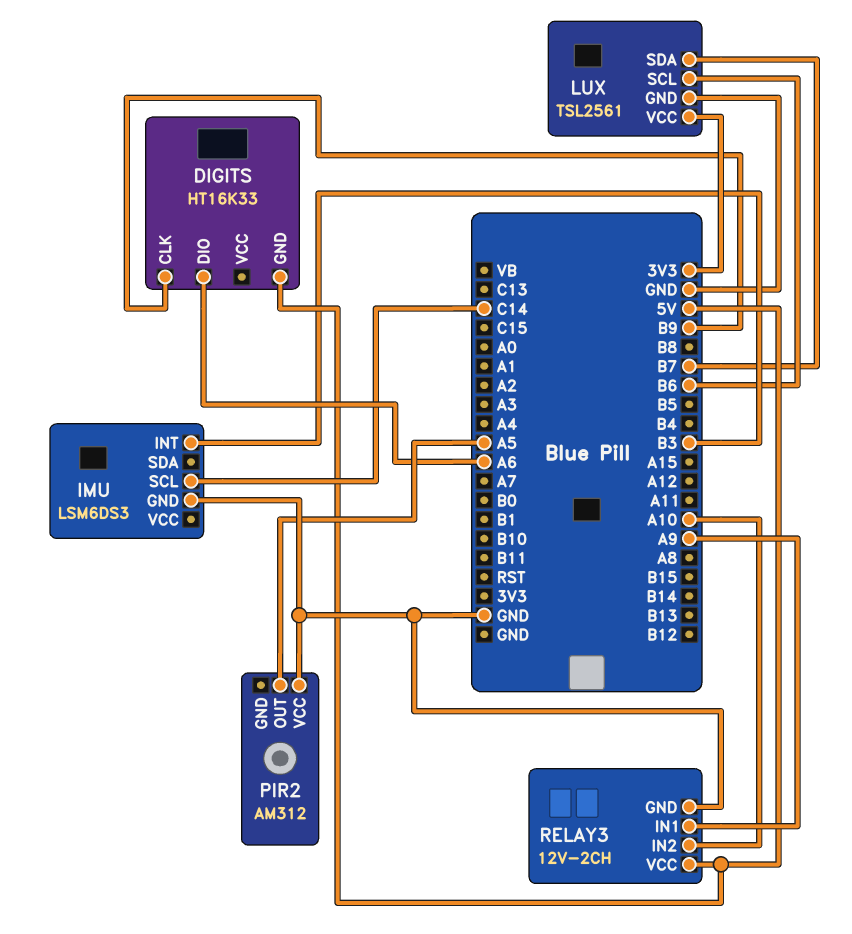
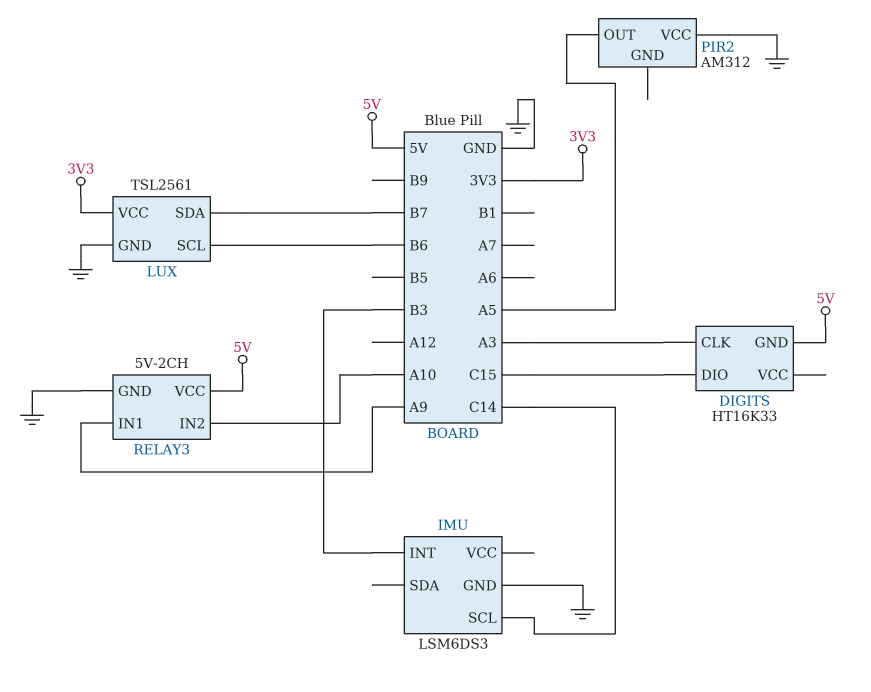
DIGITS pin CLK: B9 -> A3
DIGITS pin DIO: A6 -> C15
RELAY3: 12V-2CH -> 5V-2CH

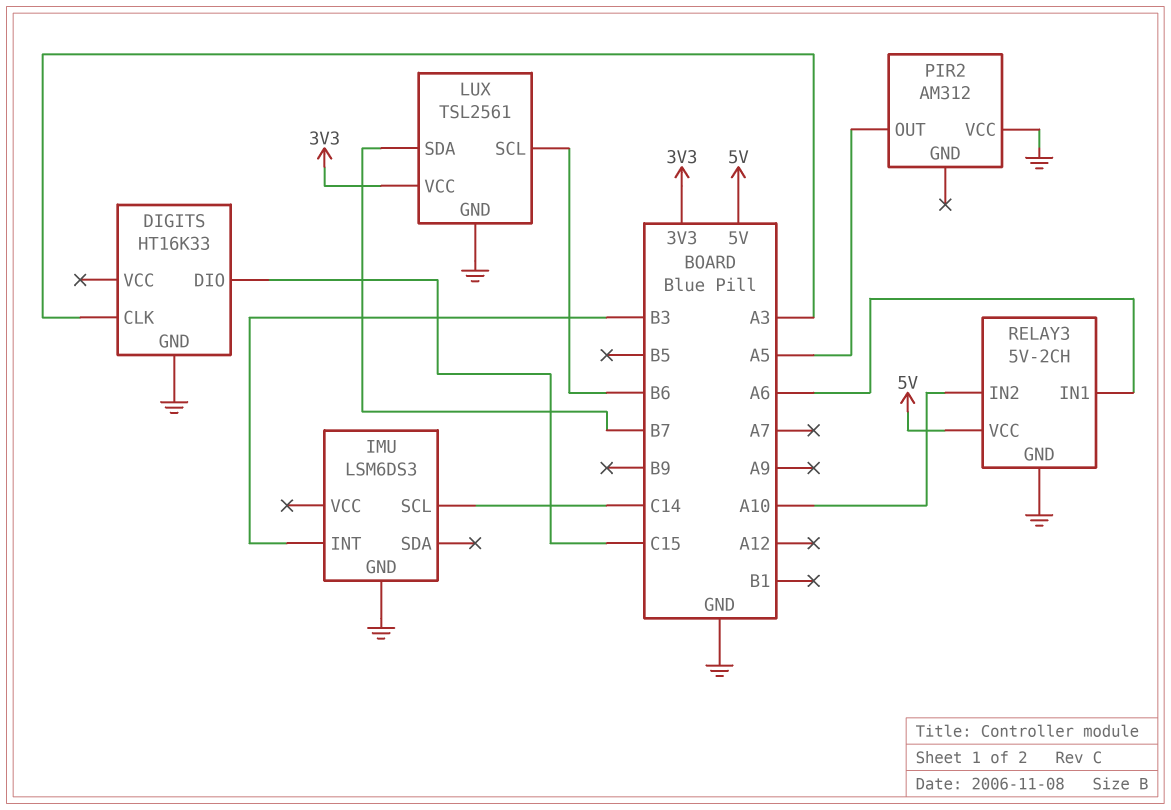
DIGITS pin GND: 5V -> GND
RELAY3 pin IN1: A9 -> A6

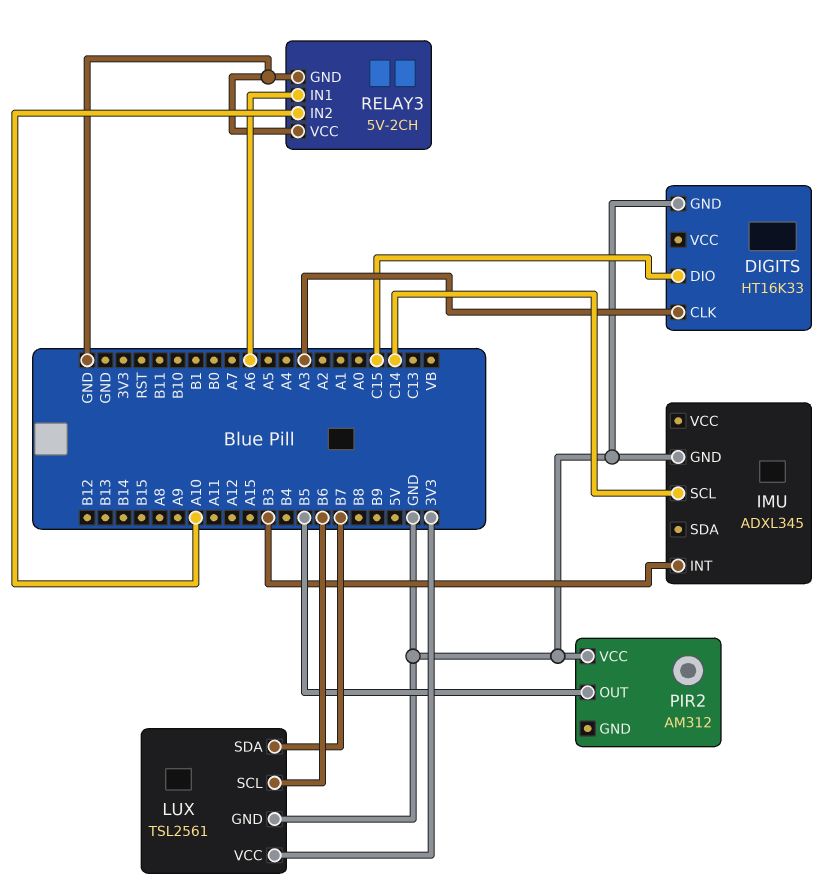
IMU: LSM6DS3 -> ADXL345
PIR2 pin OUT: A5 -> B5
RELAY3 pin VCC: 5V -> GND

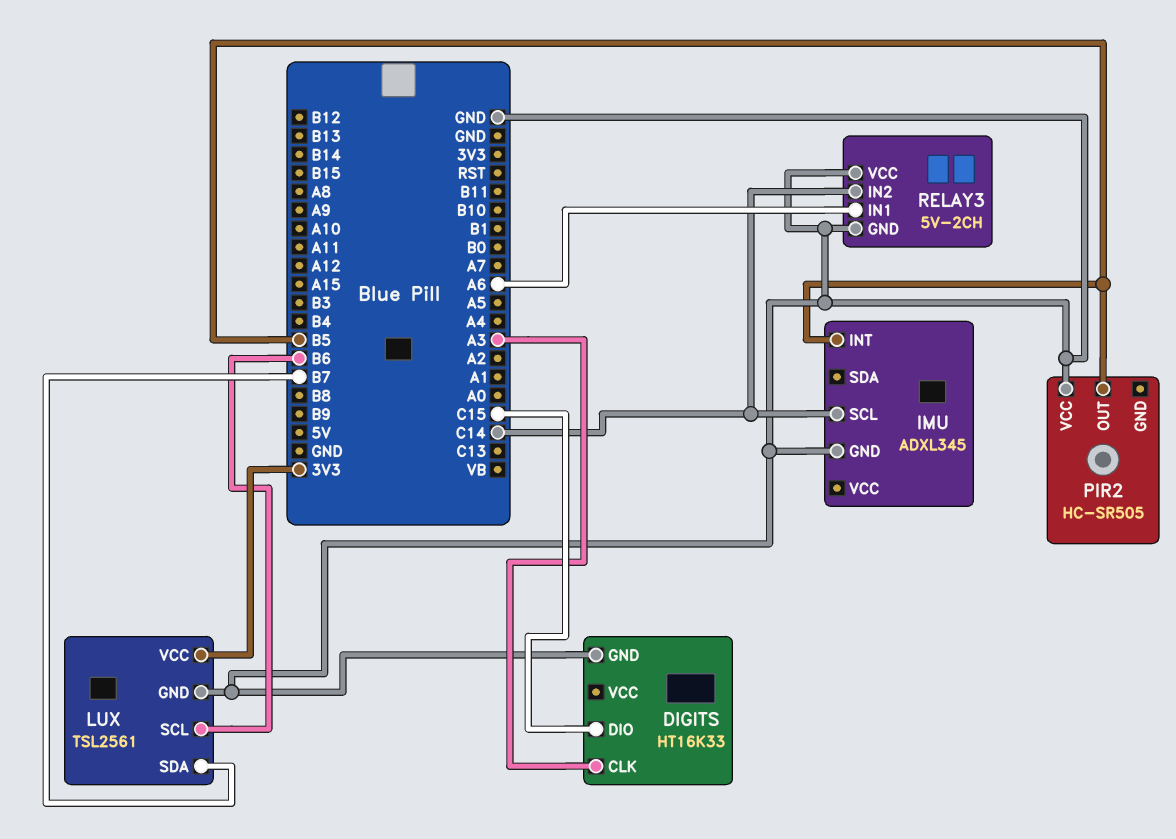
IMU pin INT: B3 -> B5
PIR2: AM312 -> HC-SR505
RELAY3 pin IN2: A10 -> C14

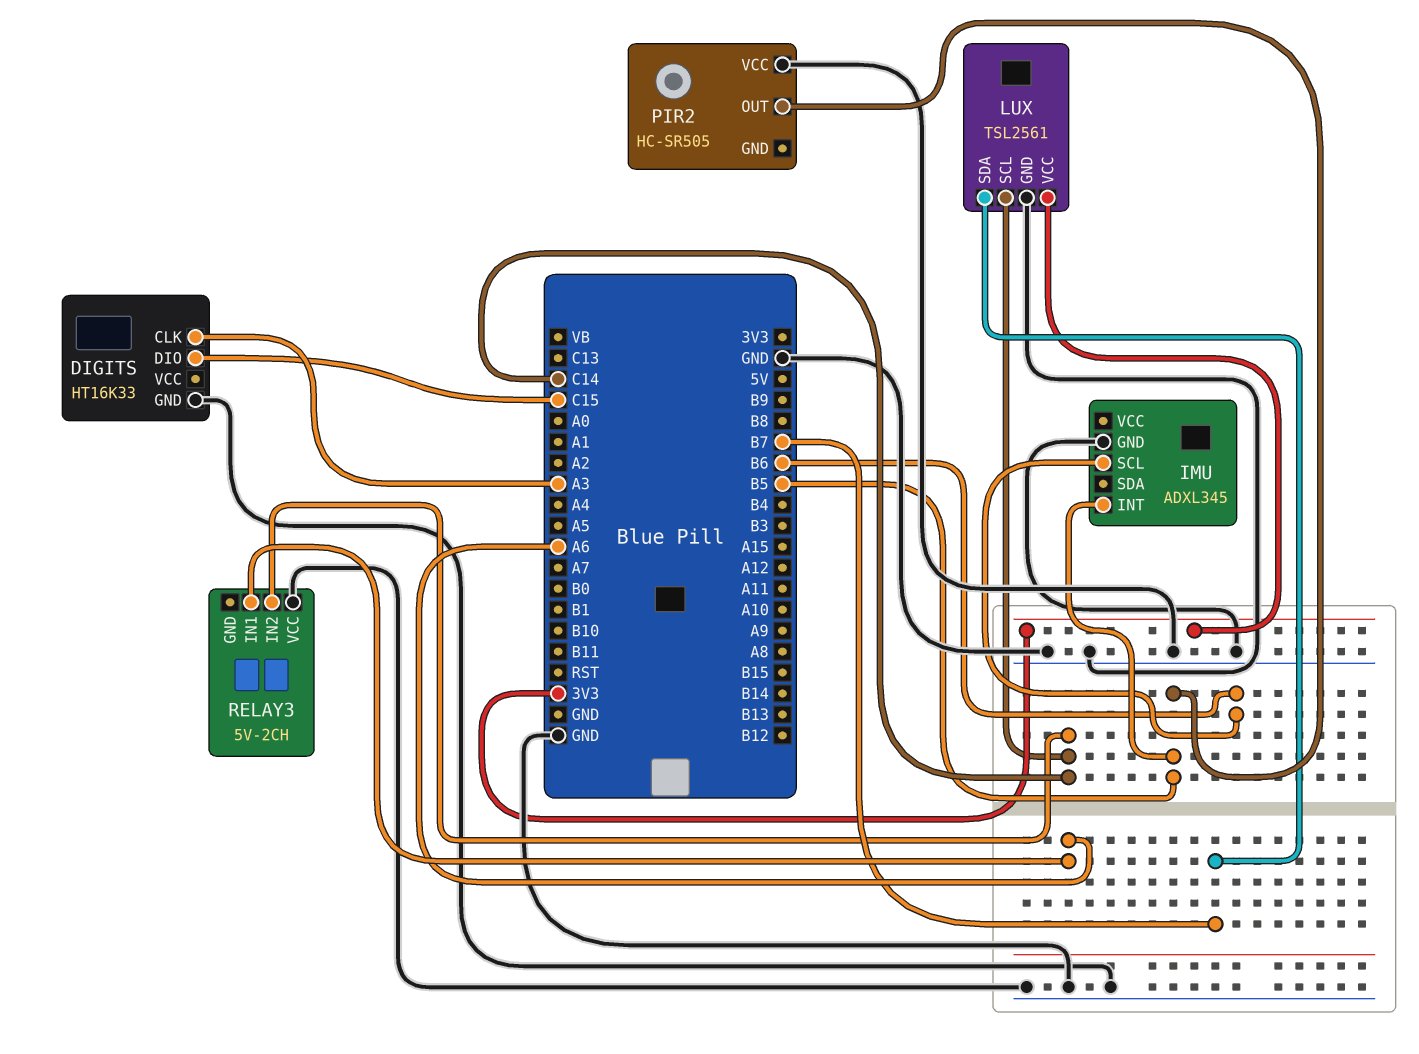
IMU pin SCL: C14 -> B6
LUX pin SCL: B6 -> C14
RELAY3 pin GND: GND -> none

